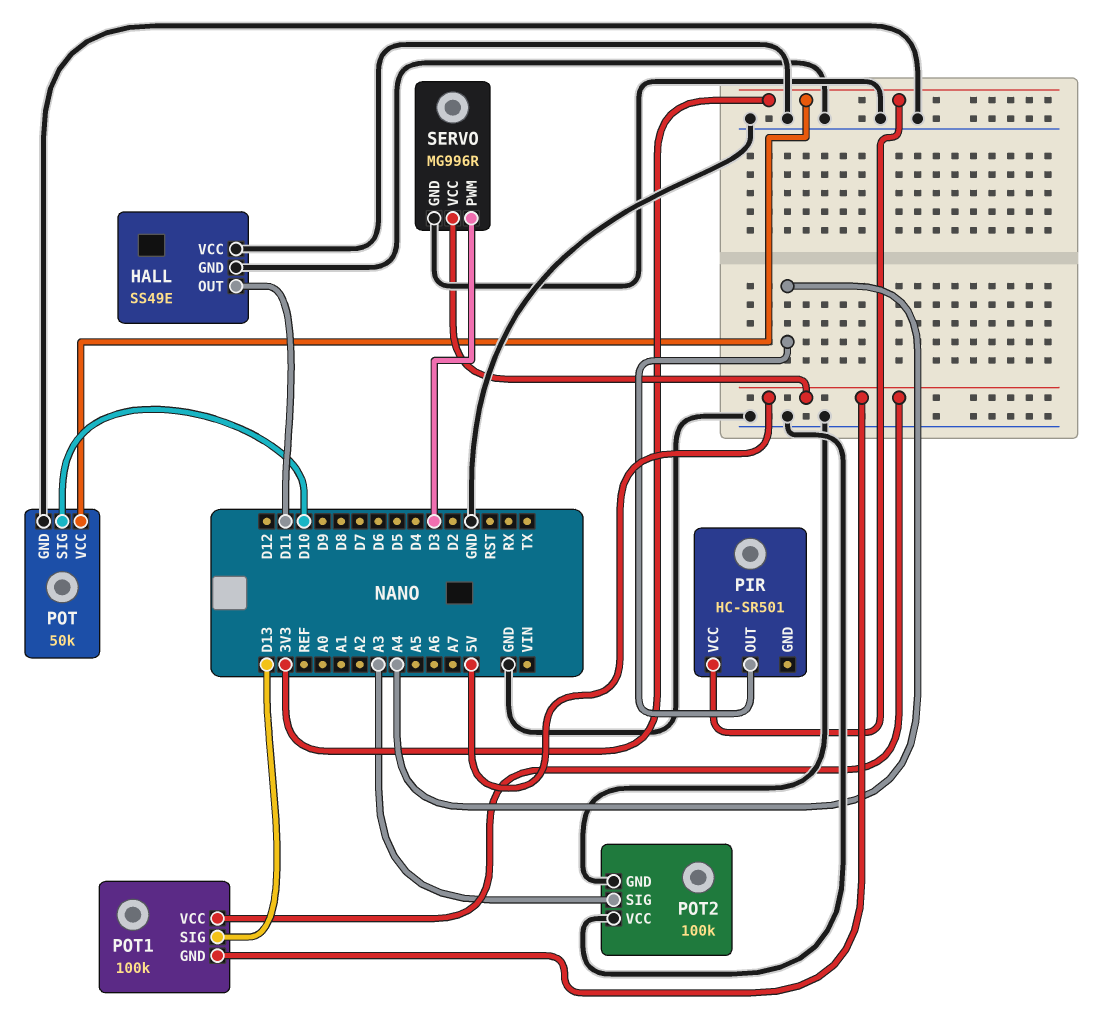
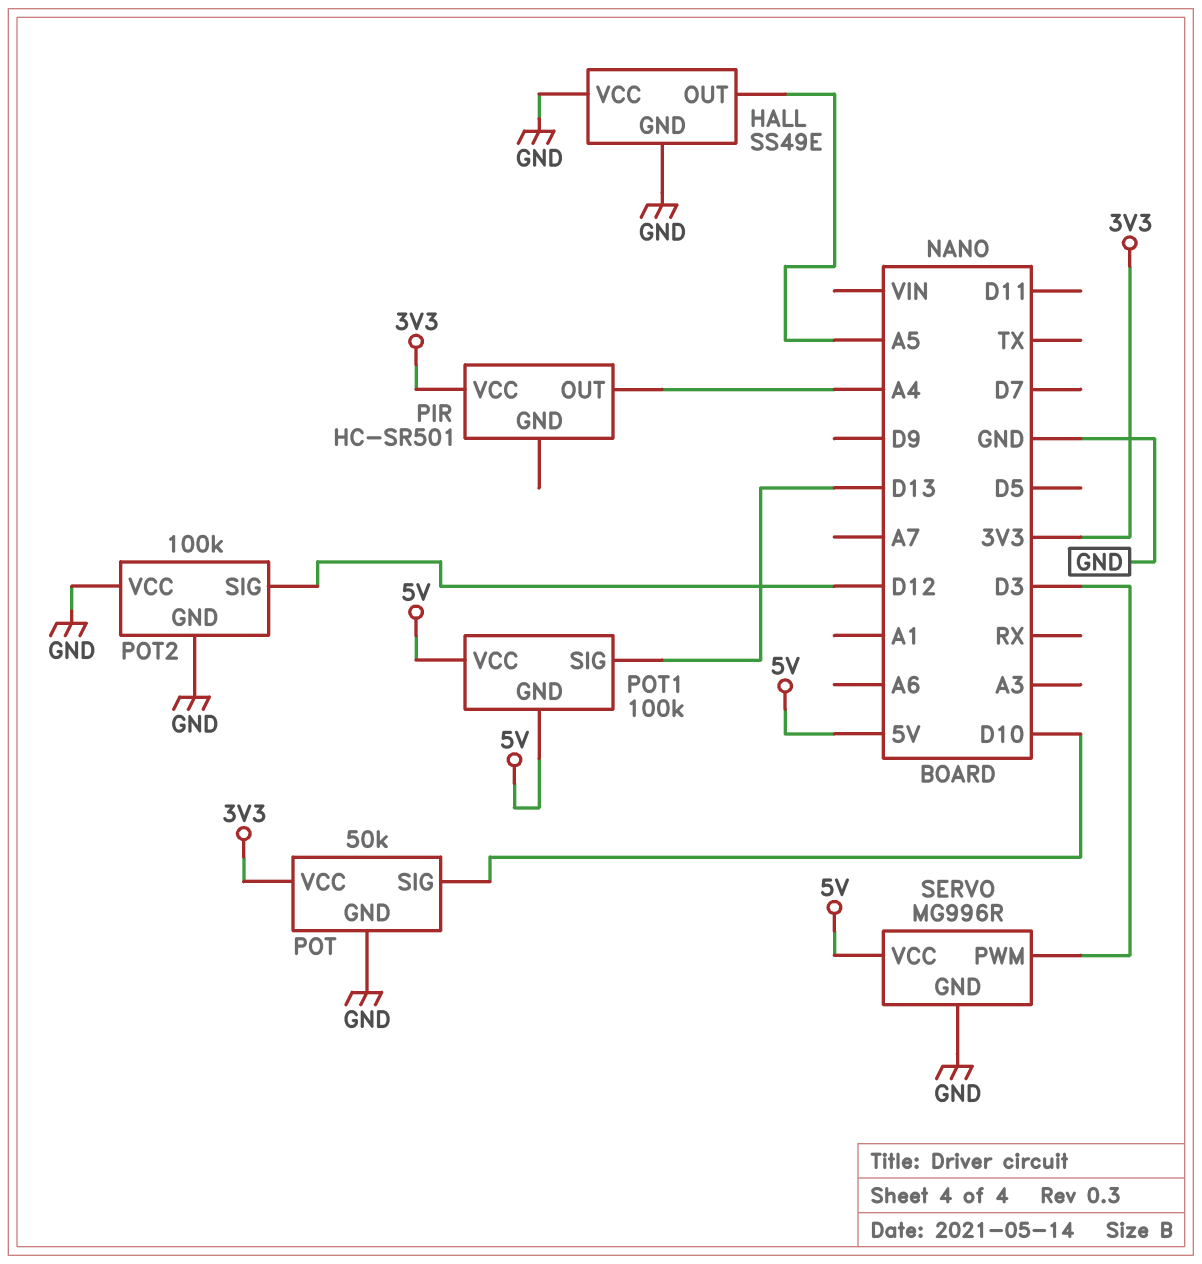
HALL pin OUT: D11 -> A5
POT2 pin SIG: A3 -> D12

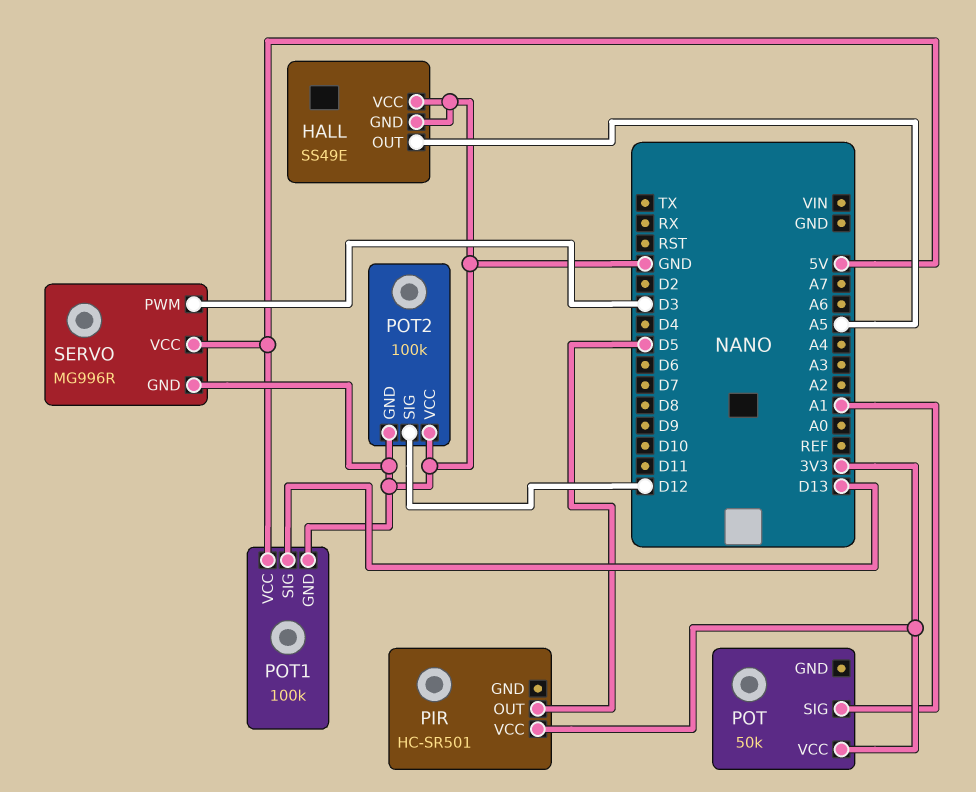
PIR pin OUT: A4 -> D5
POT pin GND: GND -> none
POT pin SIG: D10 -> A1
POT1 pin GND: 5V -> GND

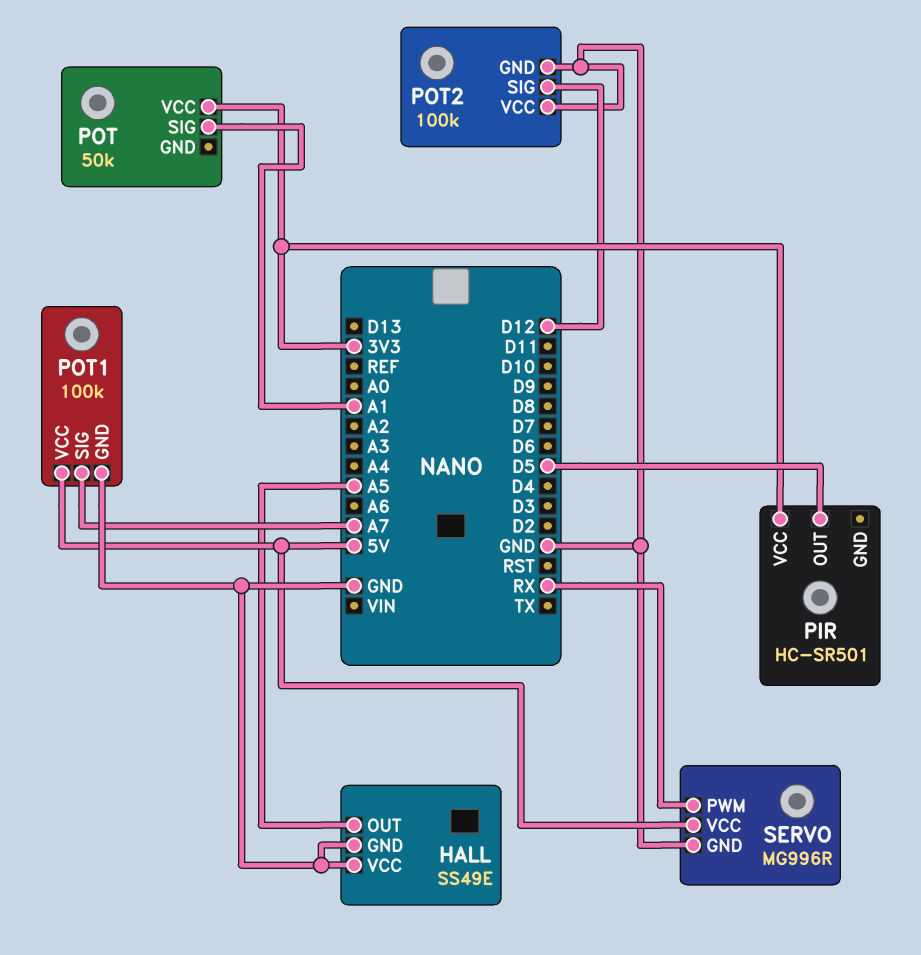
POT1 pin SIG: D13 -> A7
SERVO pin PWM: D3 -> RX

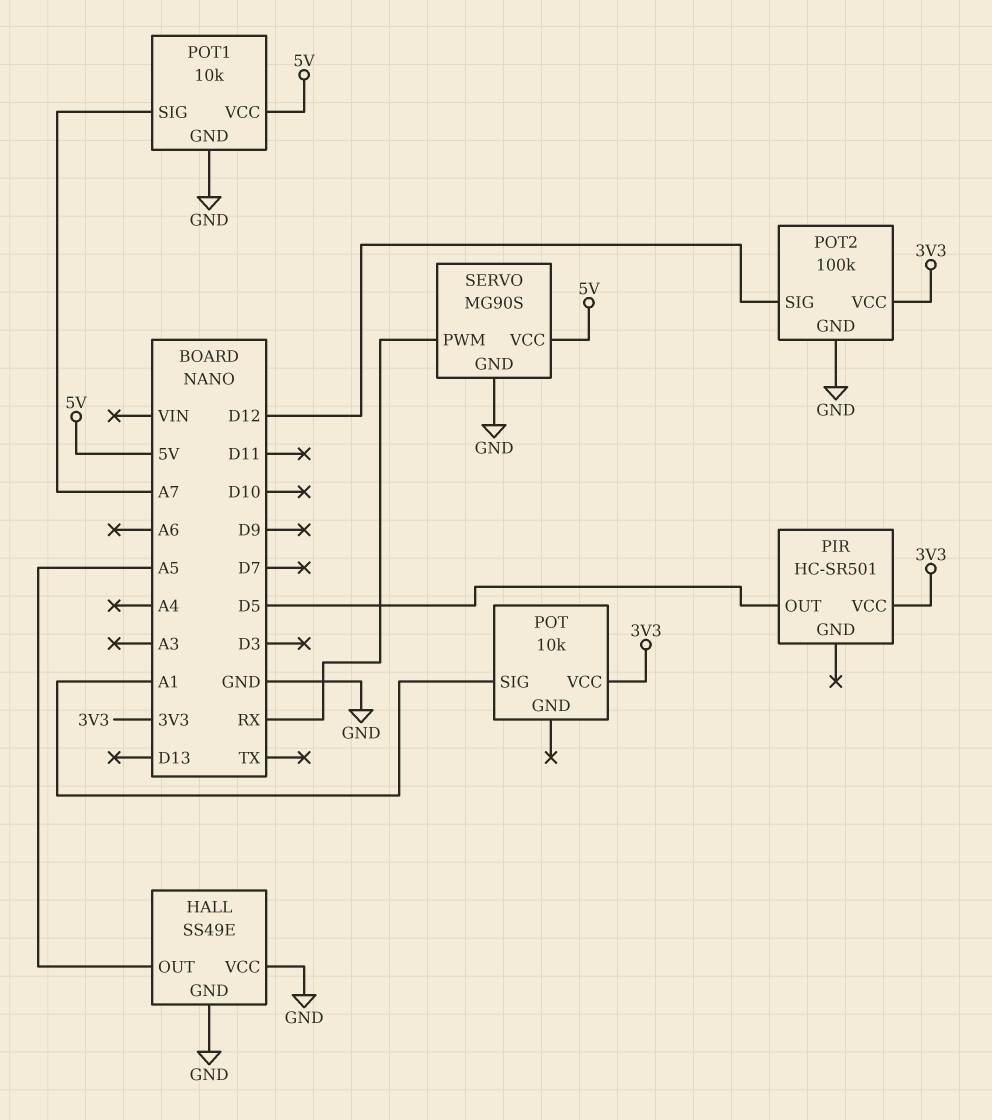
POT: 50k -> 10k
POT1: 100k -> 10k
POT2 pin VCC: GND -> 3V3
SERVO: MG996R -> MG90S

